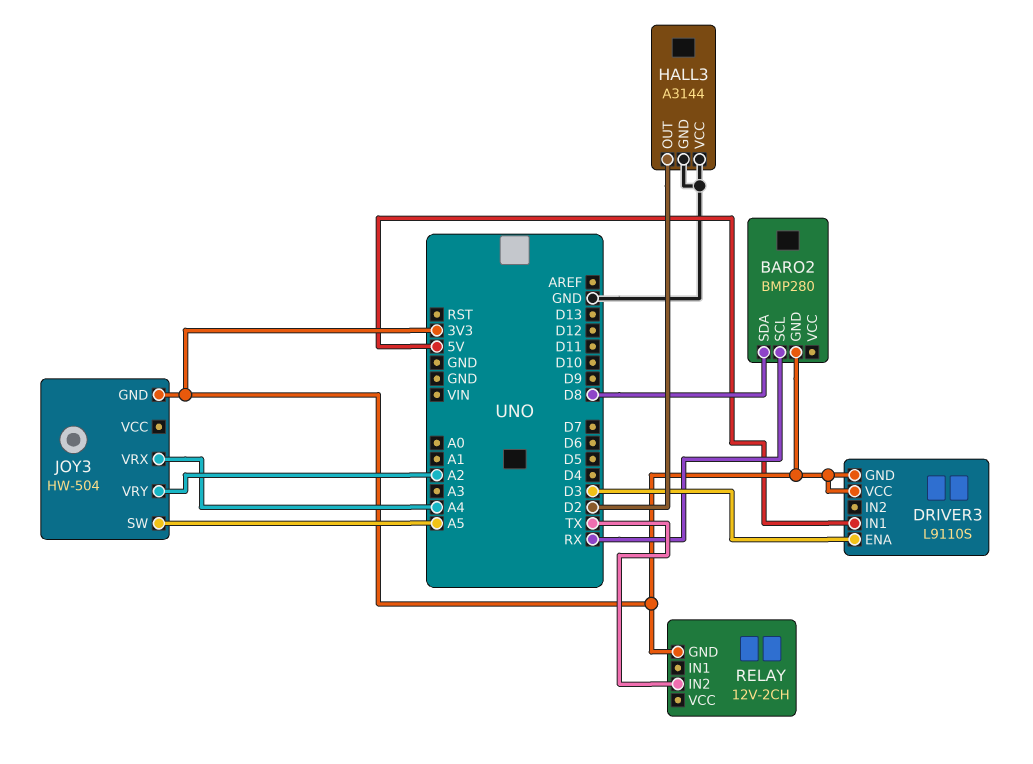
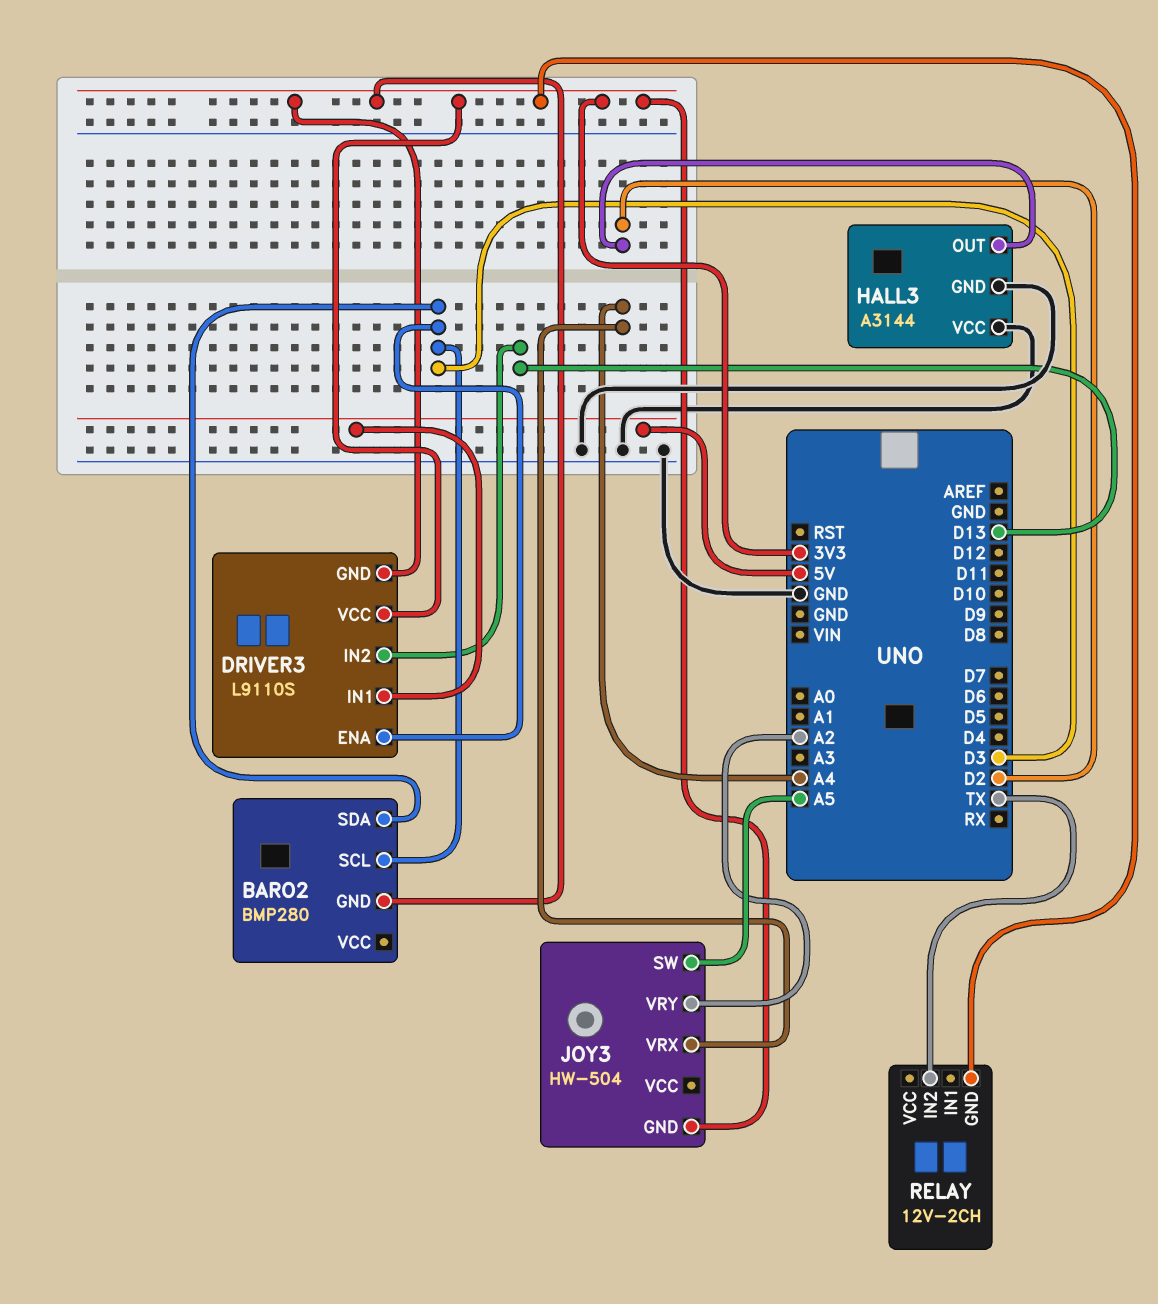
BARO2 pin SCL: RX -> D3
BARO2 pin SDA: D8 -> D3
DRIVER3 pin IN2: none -> D13

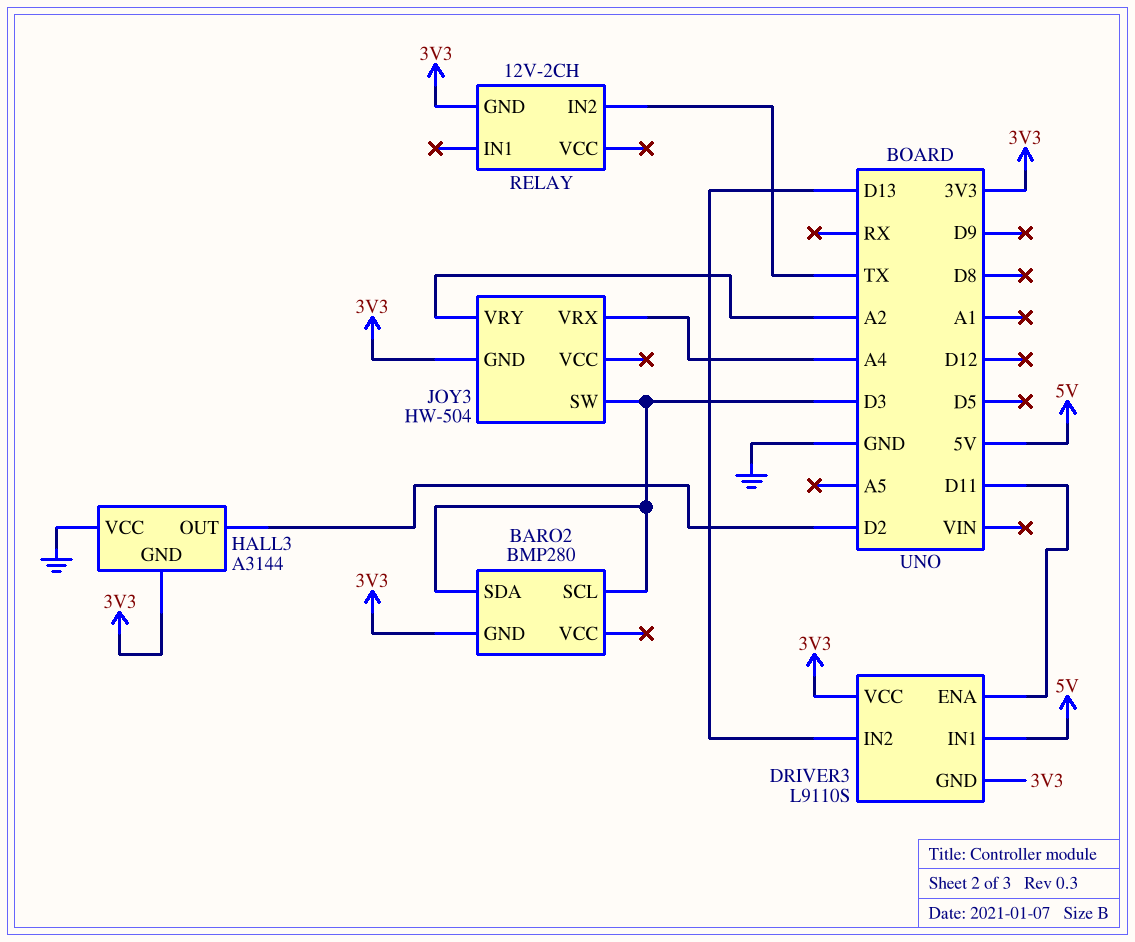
DRIVER3 pin ENA: D3 -> D11
HALL3 pin GND: GND -> 3V3
JOY3 pin SW: A5 -> D3

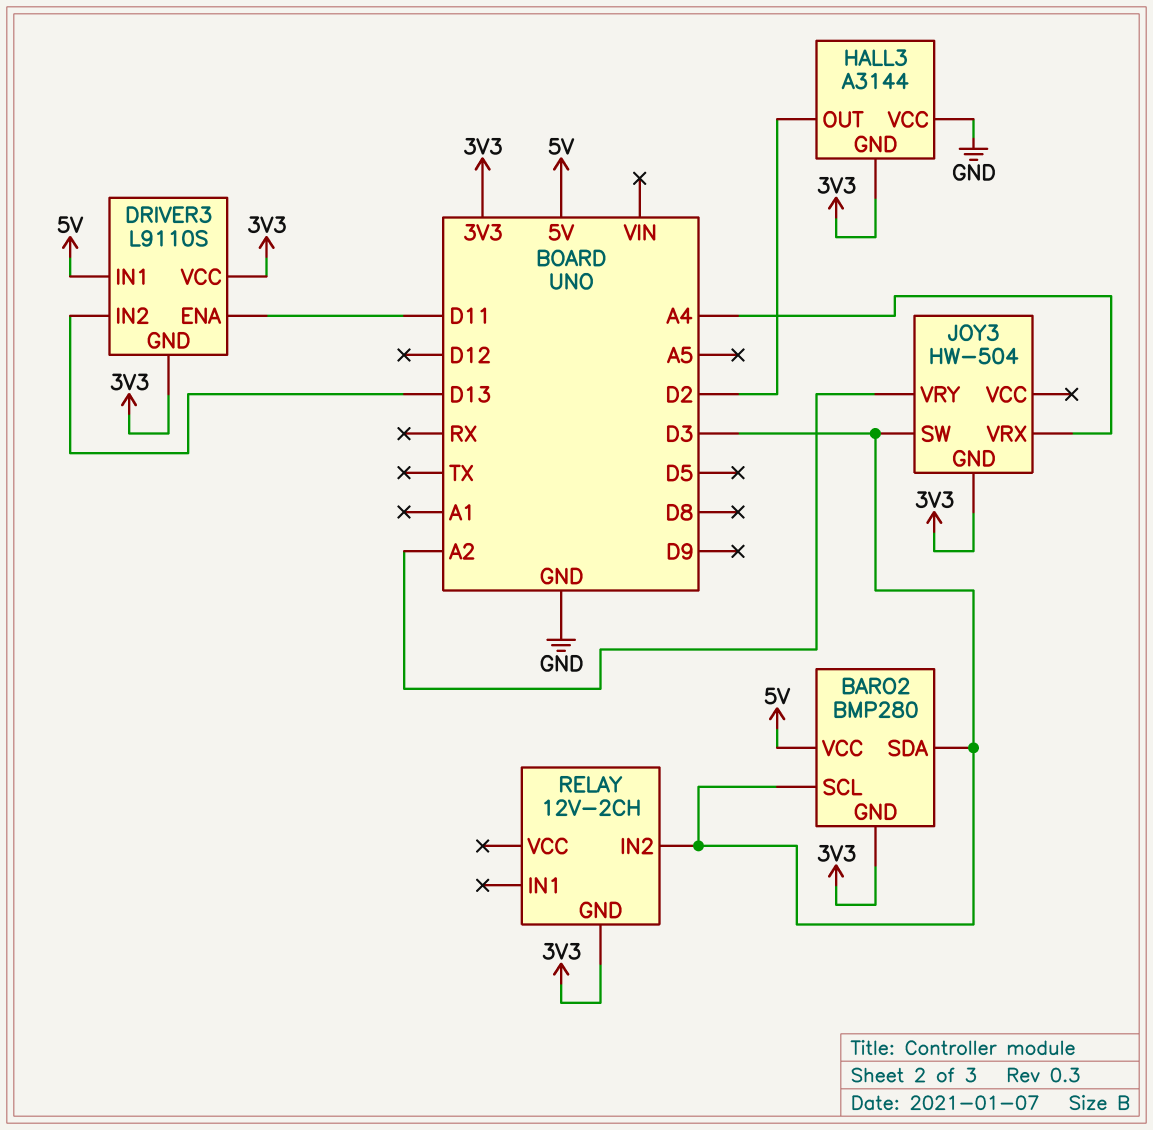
BARO2 pin VCC: none -> 5V
RELAY pin IN2: TX -> D3

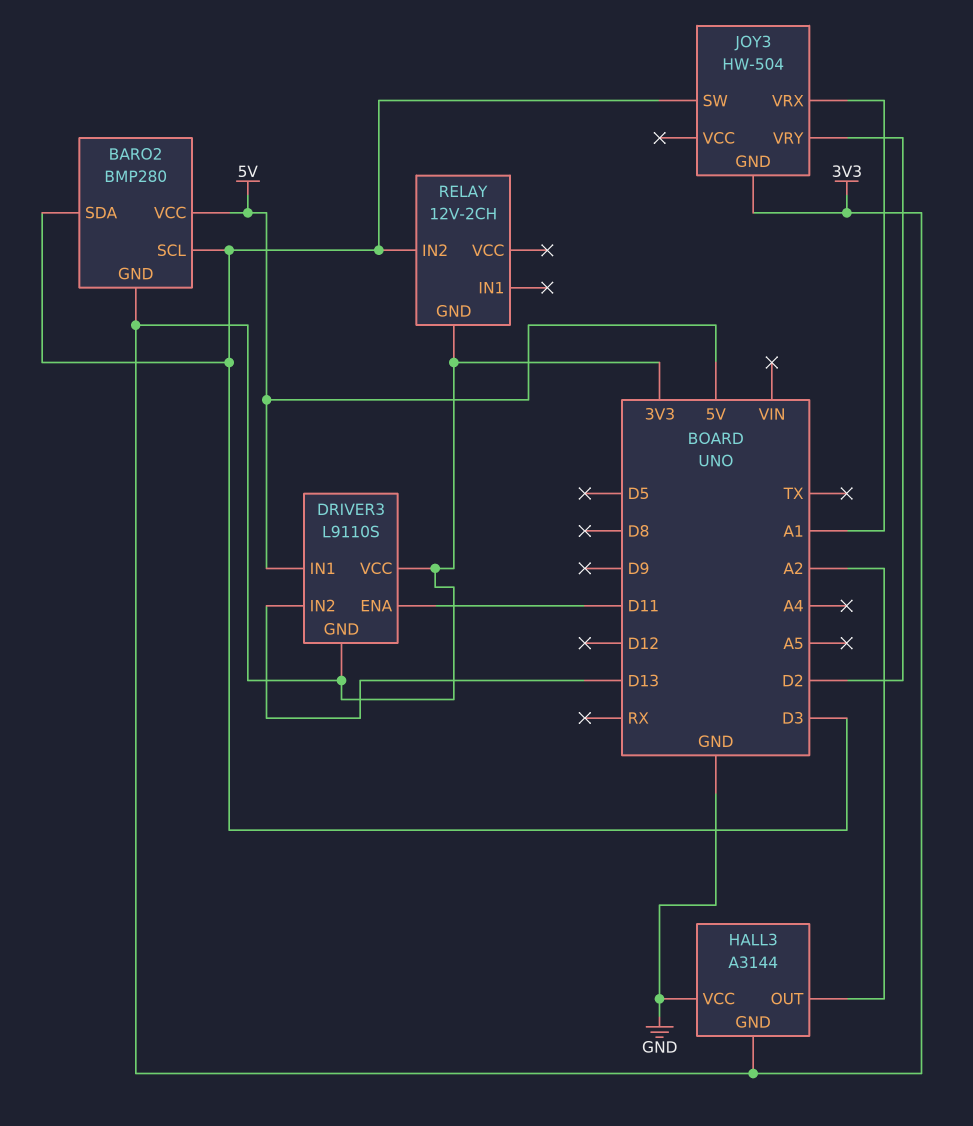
HALL3 pin OUT: D2 -> A2
JOY3 pin VRX: A4 -> A1
JOY3 pin VRY: A2 -> D2

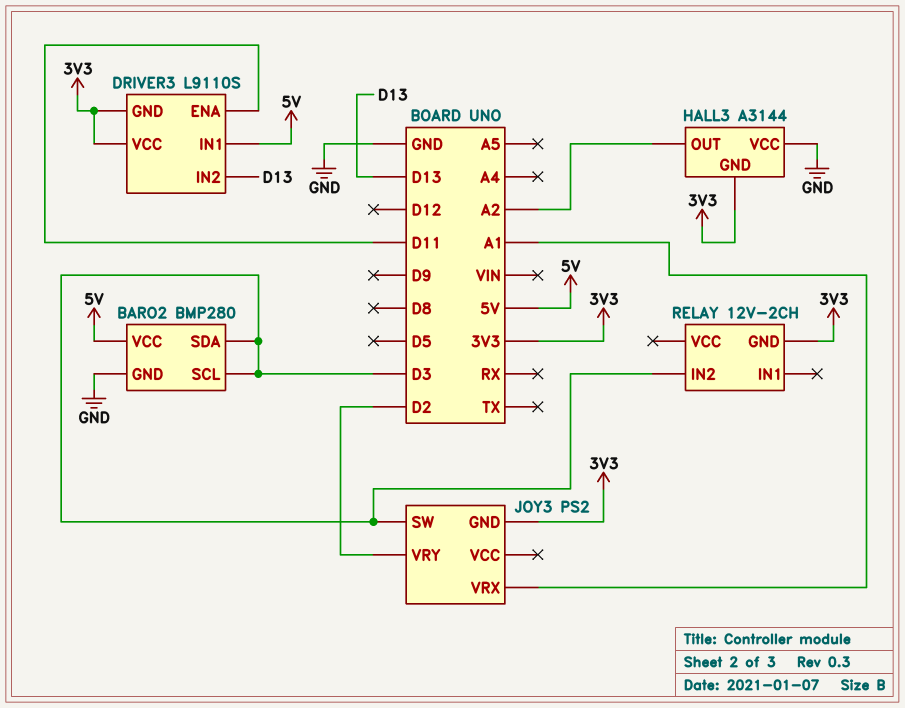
BARO2 pin GND: 3V3 -> GND
JOY3: HW-504 -> PS2

